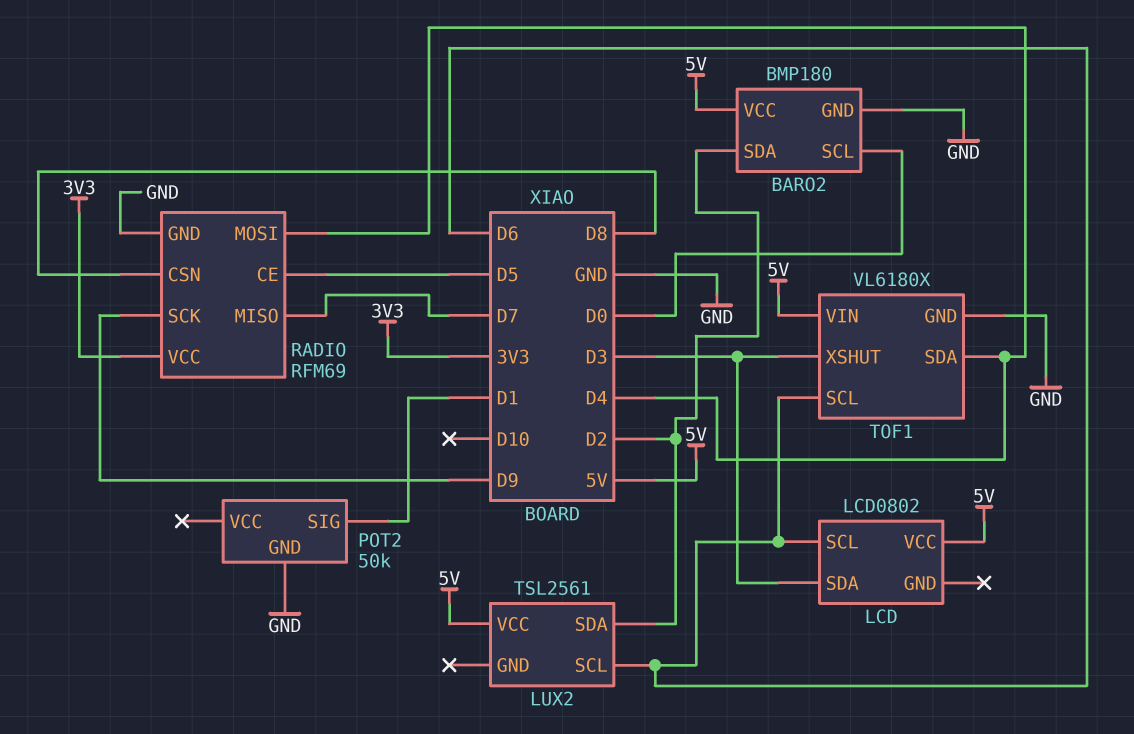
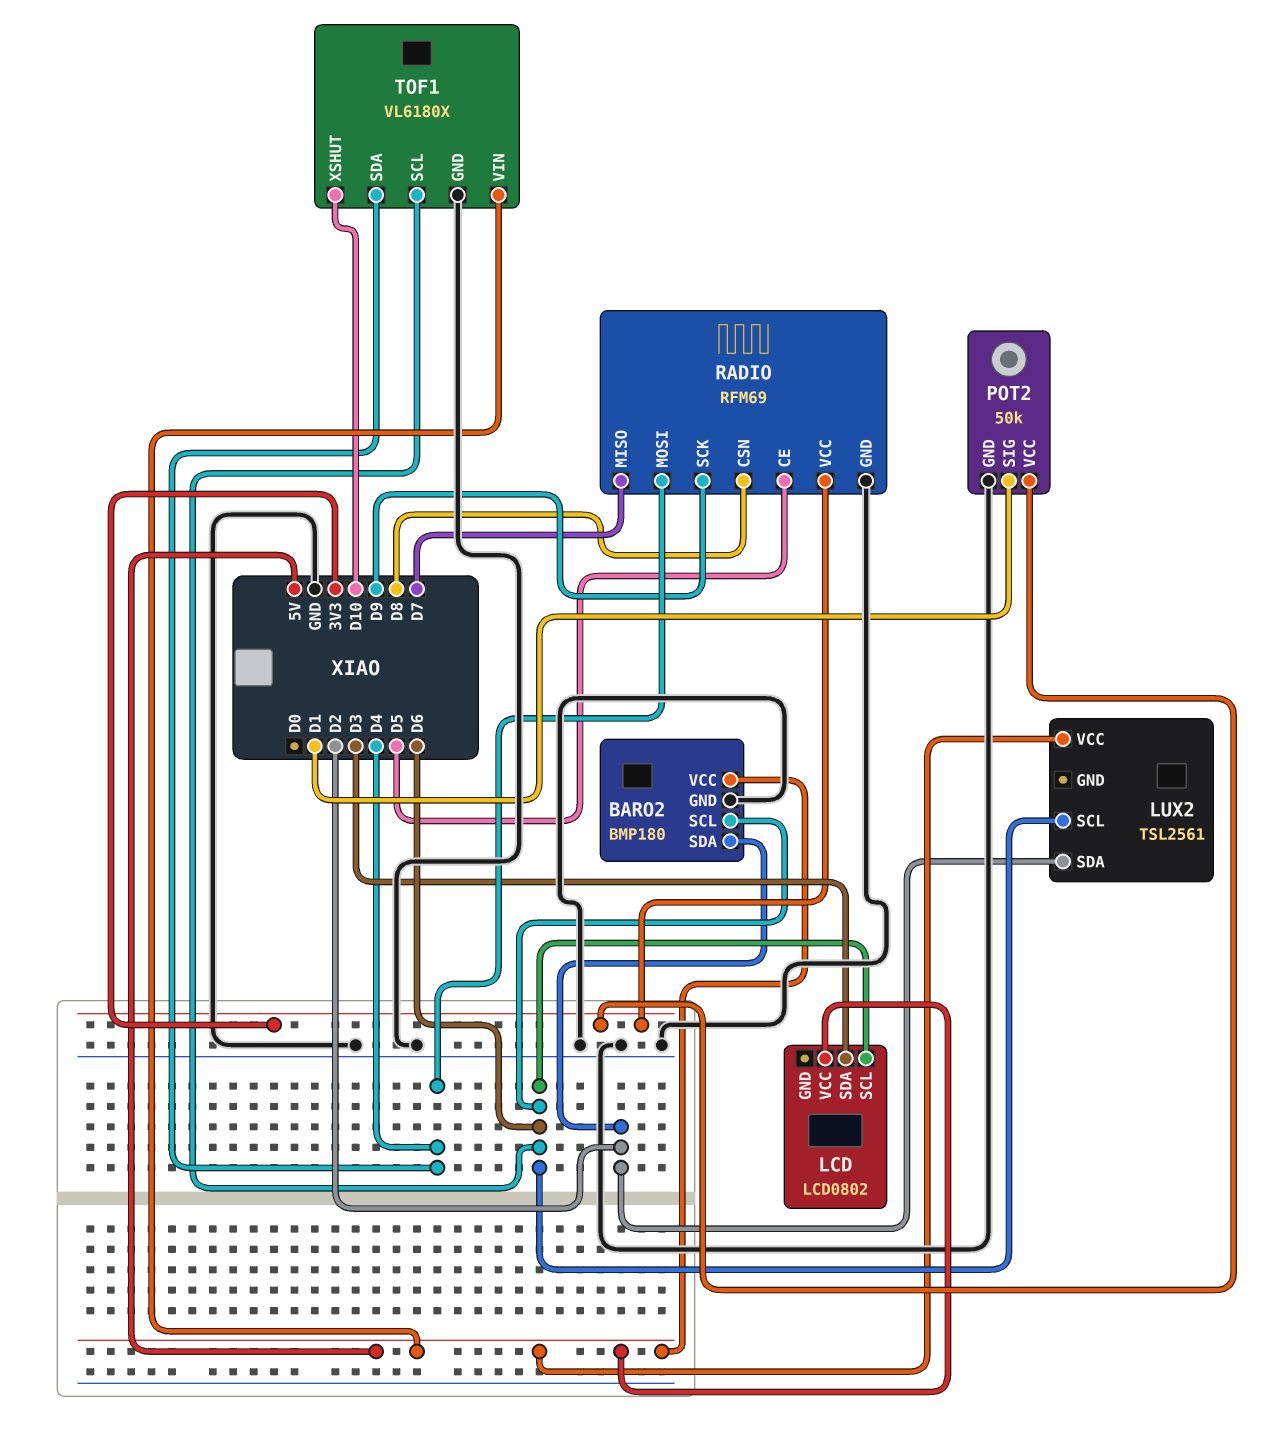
BARO2 pin SCL: D0 -> D6
POT2 pin VCC: none -> 3V3
TOF1 pin XSHUT: D3 -> D10

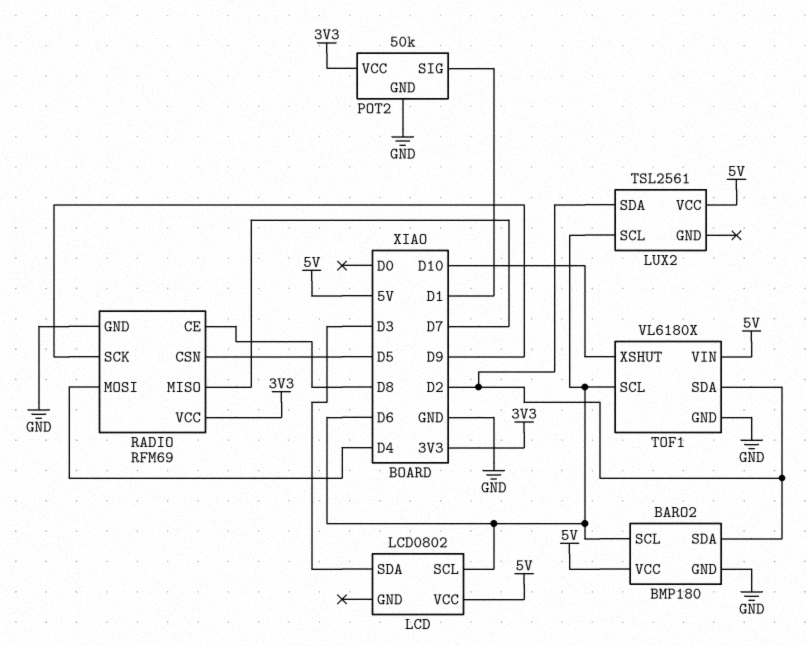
RADIO pin CE: D5 -> D8
RADIO pin CSN: D8 -> D5
TOF1 pin SDA: D4 -> D2

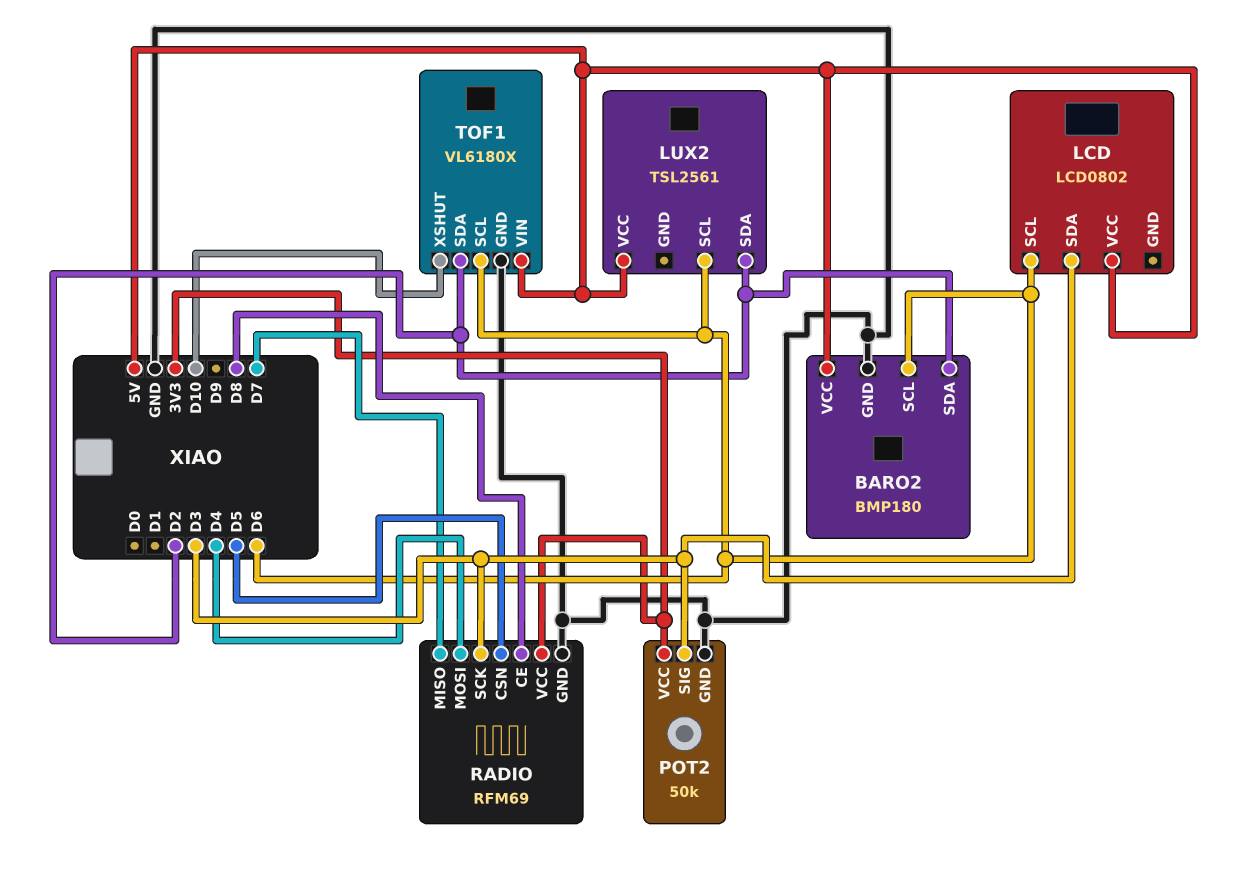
POT2 pin SIG: D1 -> D3
RADIO pin SCK: D9 -> D3

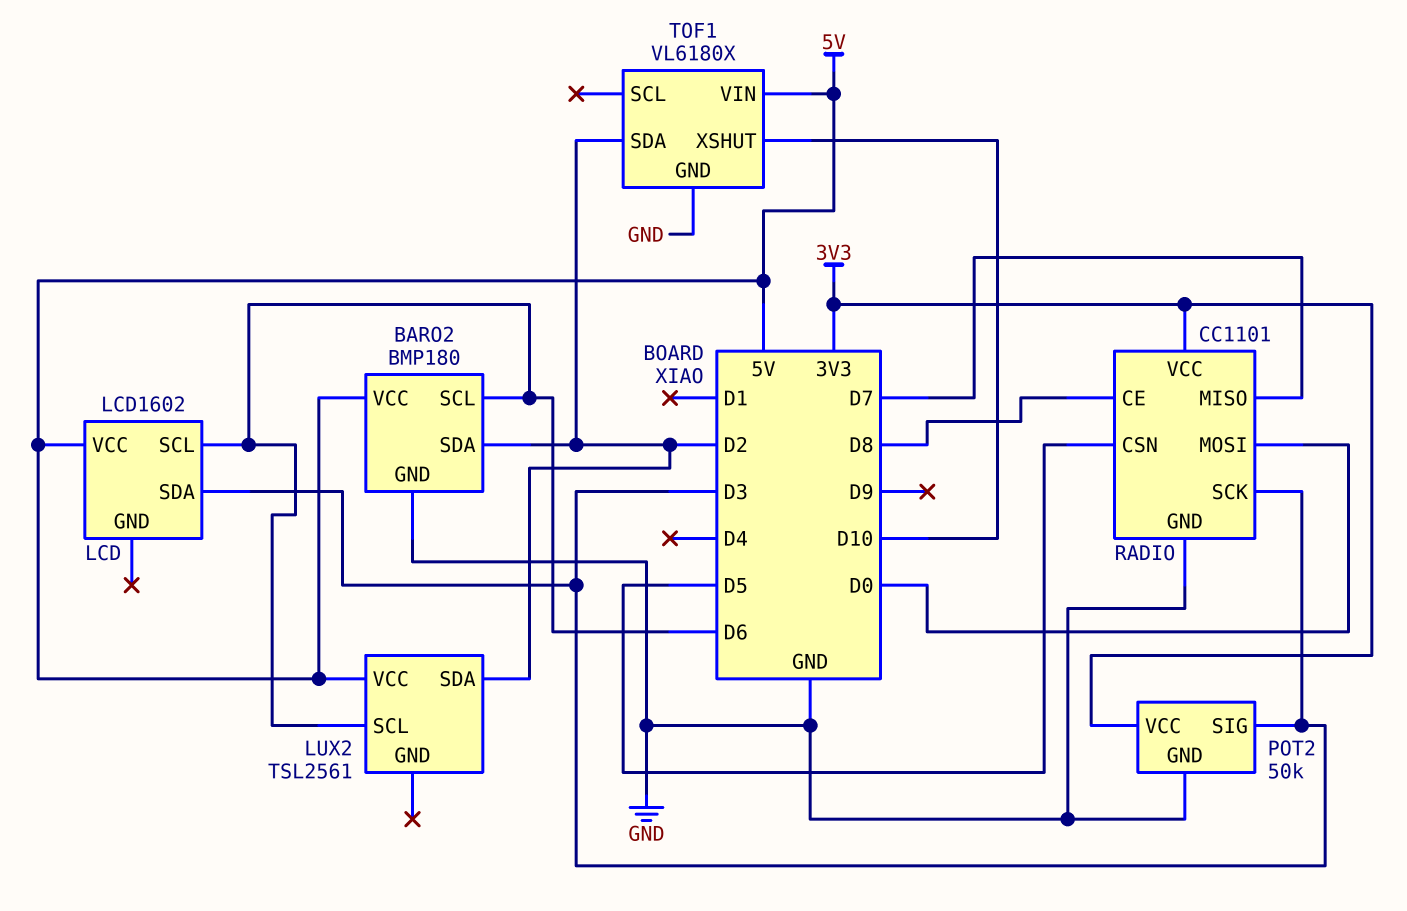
LCD: LCD0802 -> LCD1602
RADIO: RFM69 -> CC1101
RADIO pin MOSI: D4 -> D0
TOF1 pin SCL: D6 -> none

